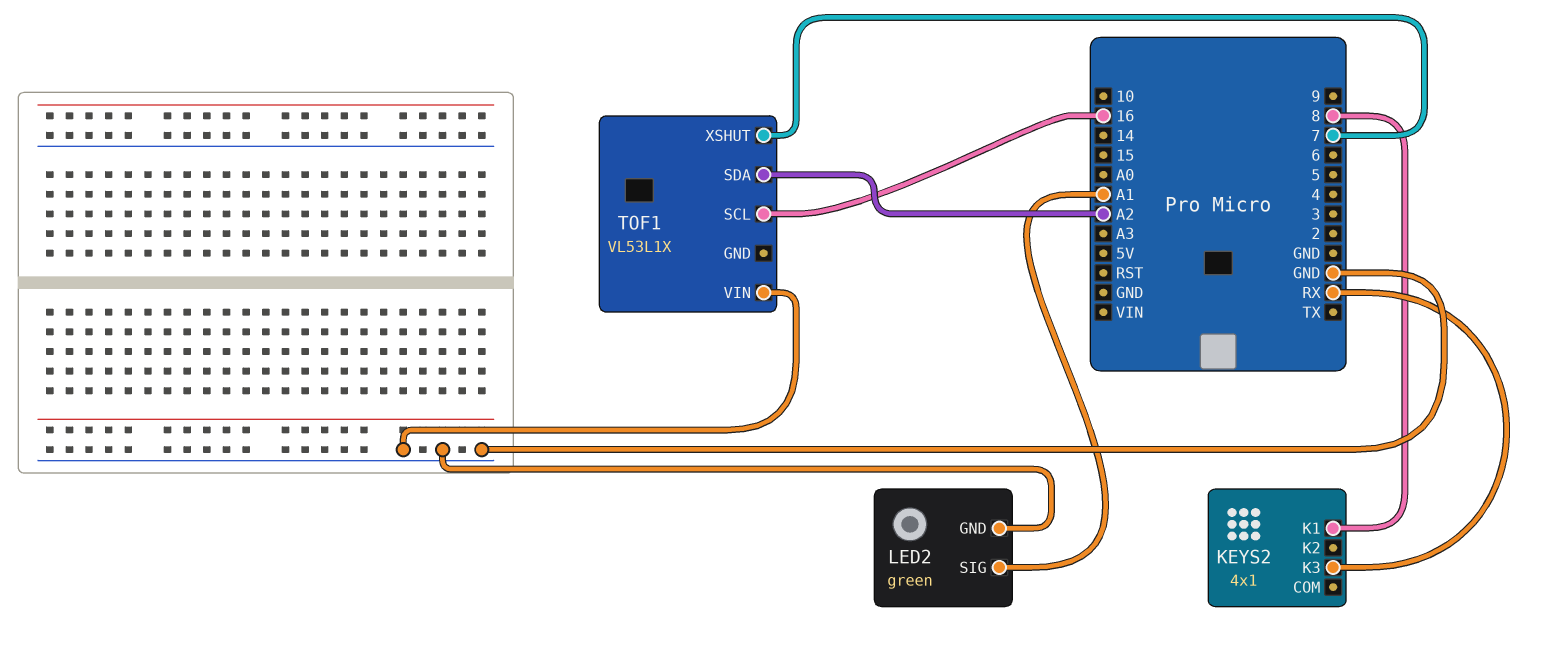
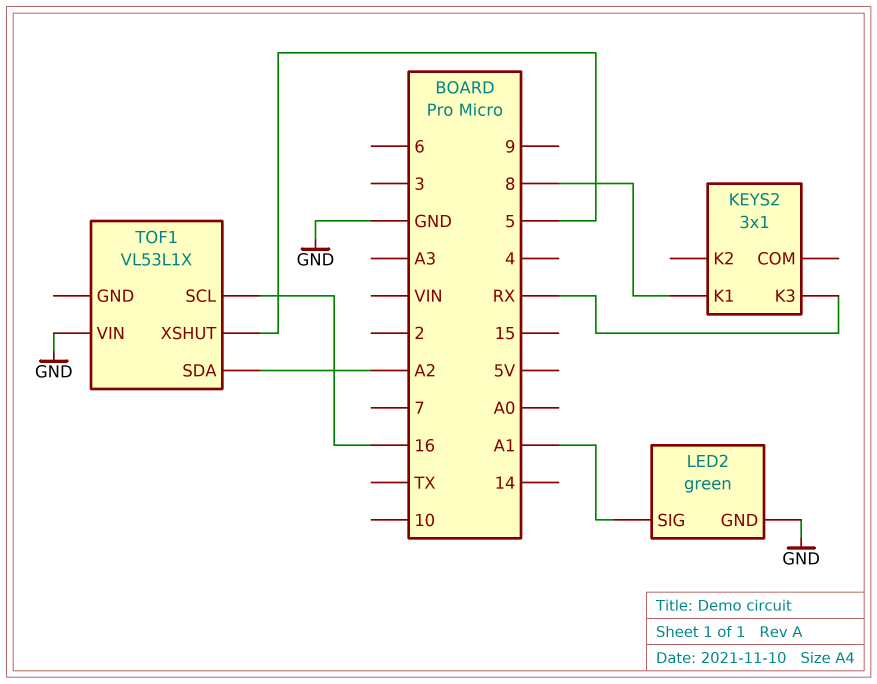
KEYS2: 4x1 -> 3x1
TOF1 pin XSHUT: 7 -> 5

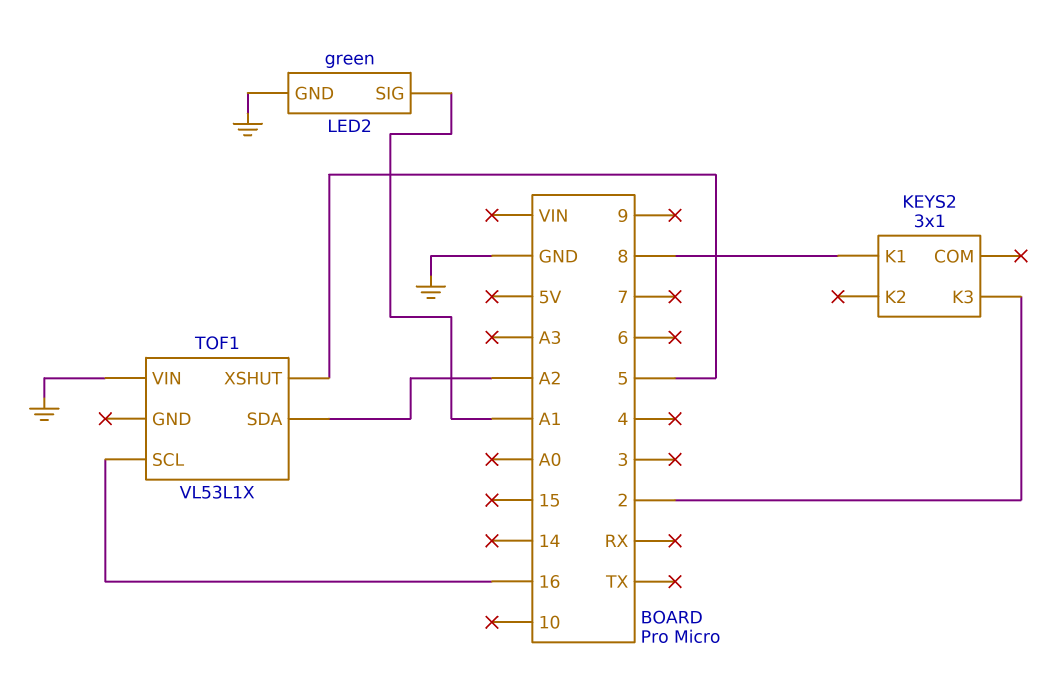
KEYS2 pin K3: RX -> 2

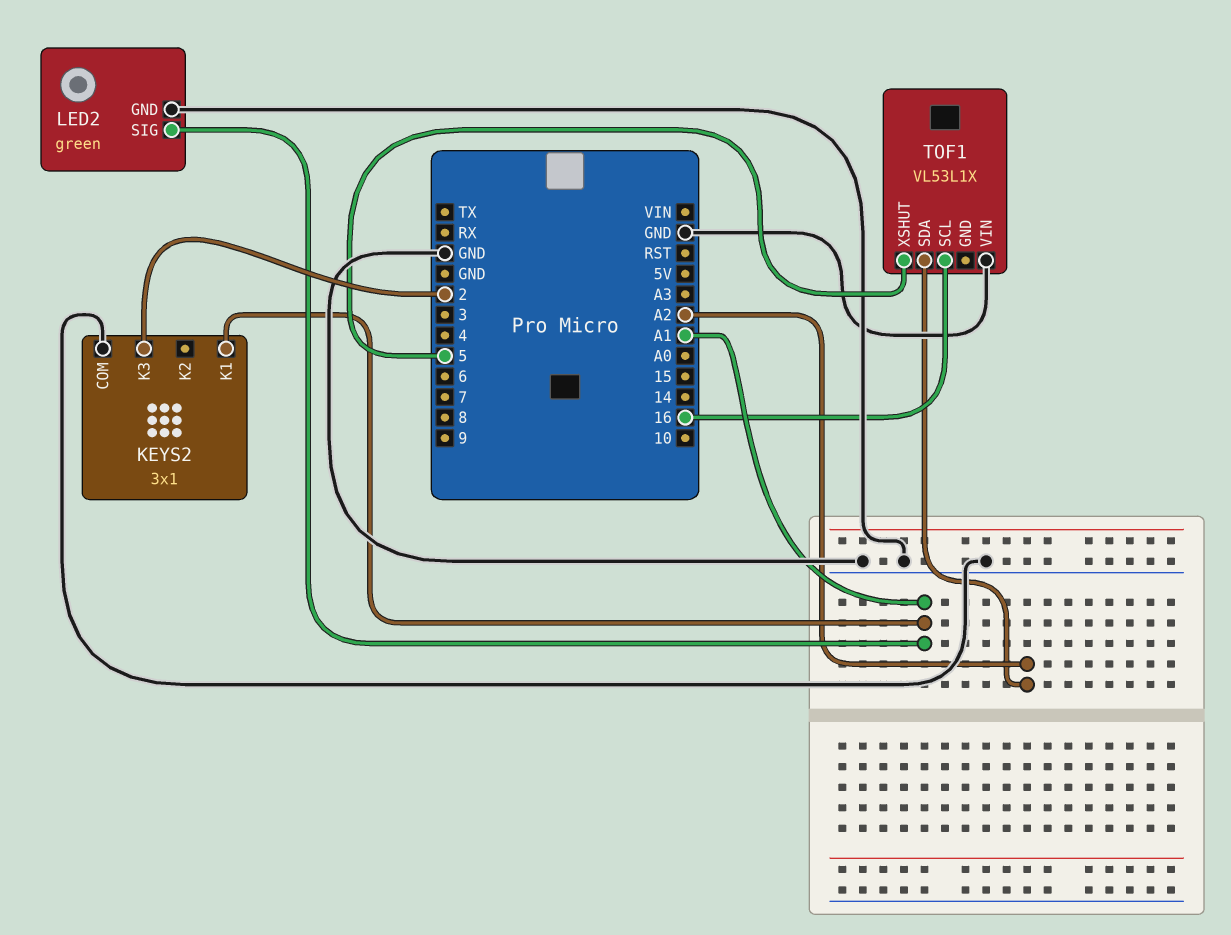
KEYS2 pin COM: none -> GND
KEYS2 pin K1: 8 -> A1

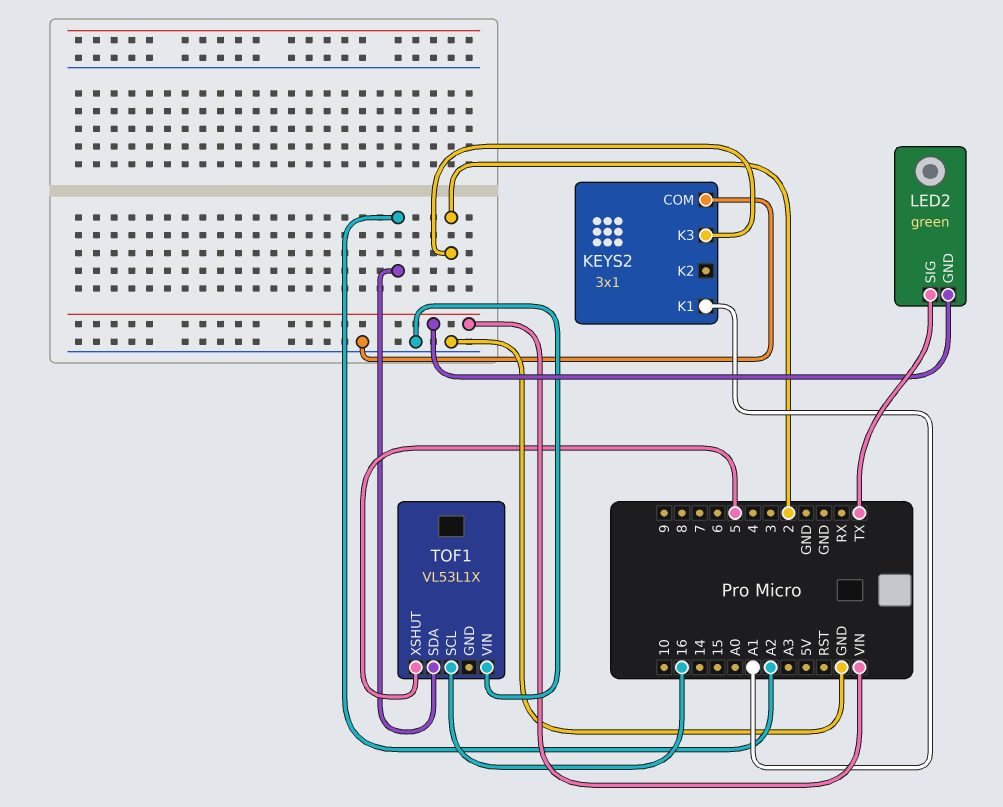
LED2 pin GND: GND -> VIN
LED2 pin SIG: A1 -> TX

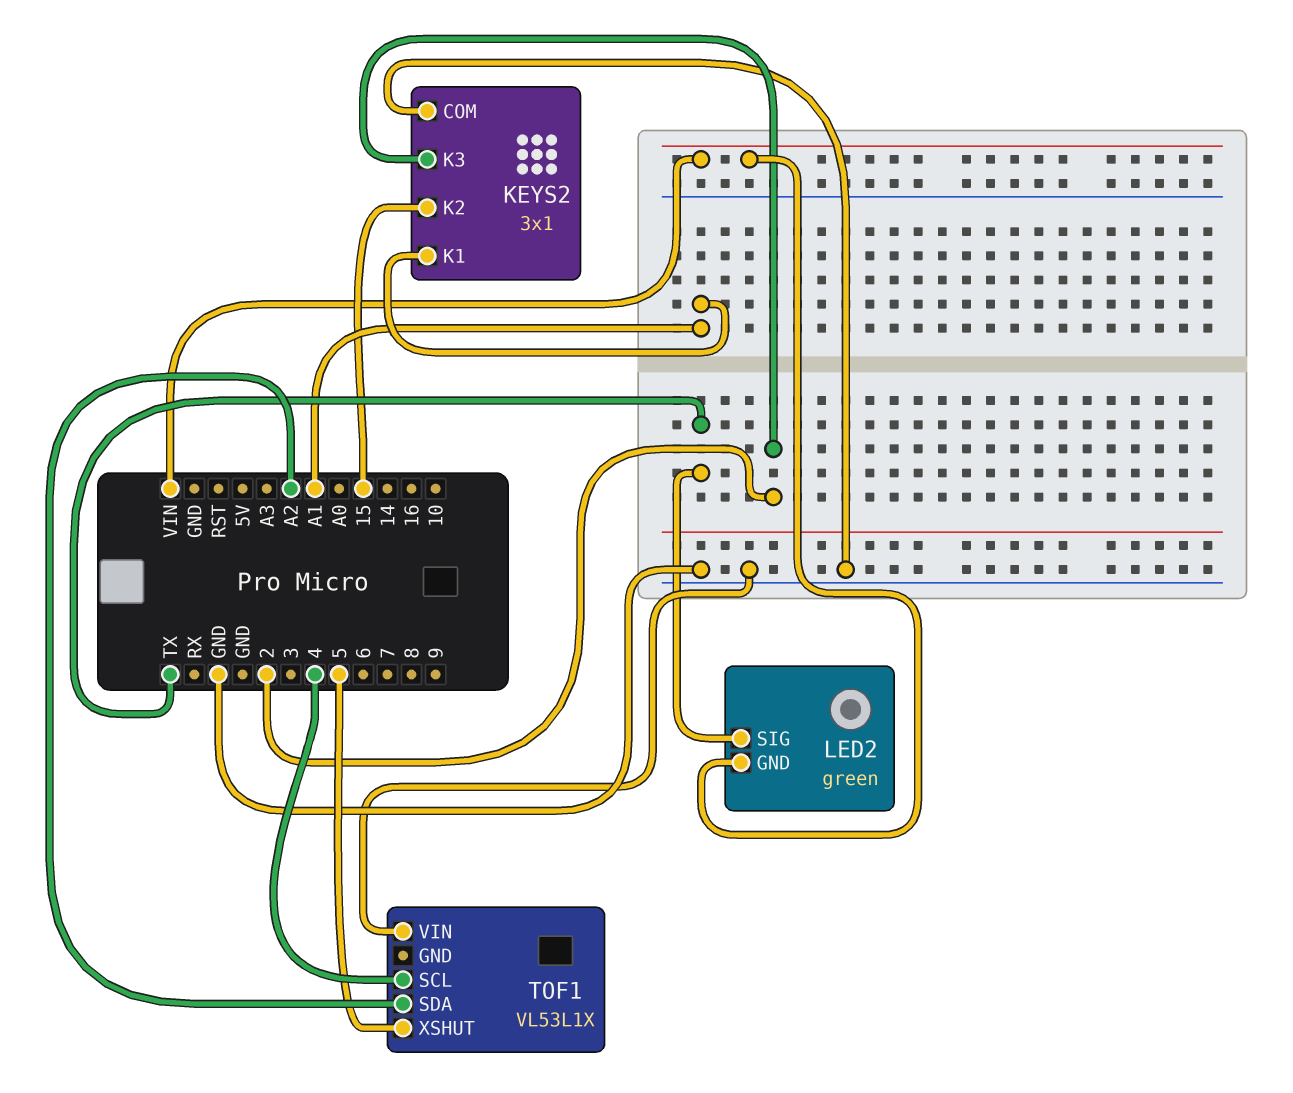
KEYS2 pin K2: none -> 15
TOF1 pin SCL: 16 -> 4

